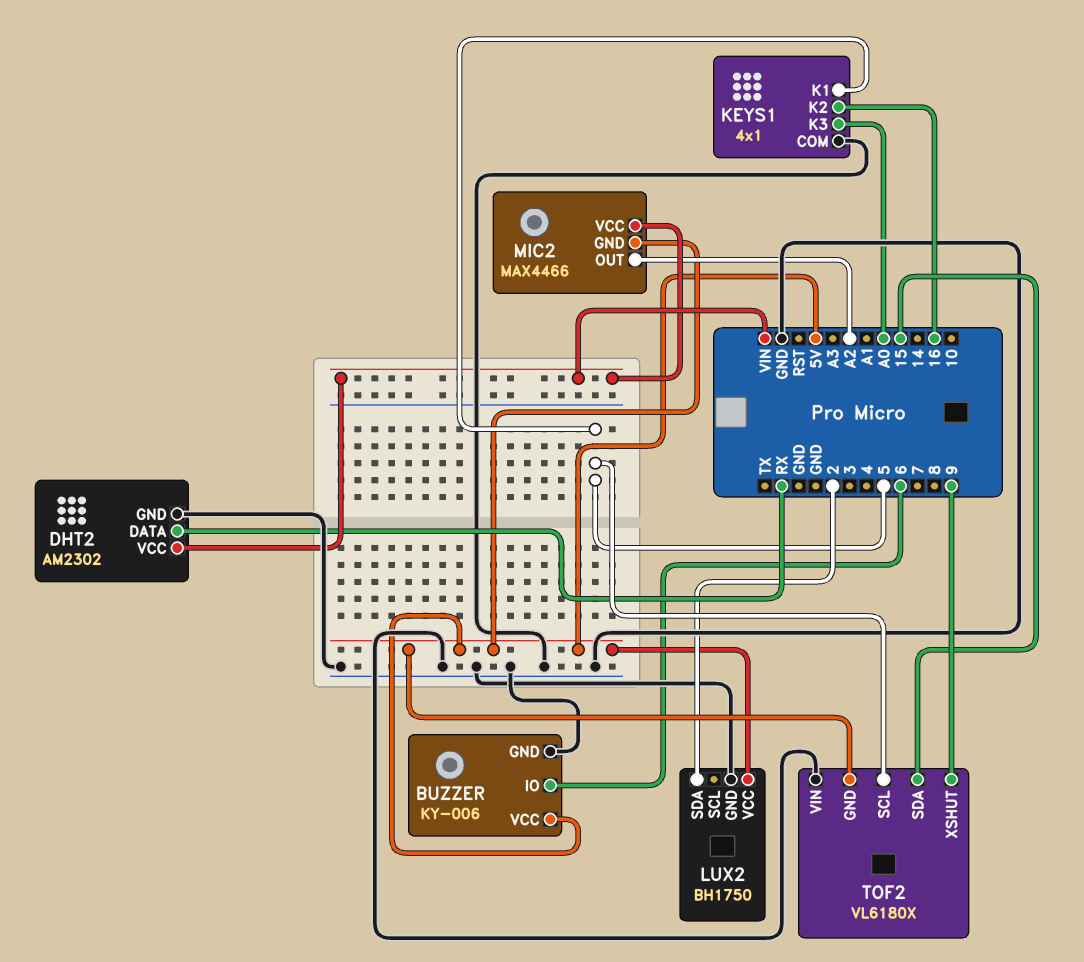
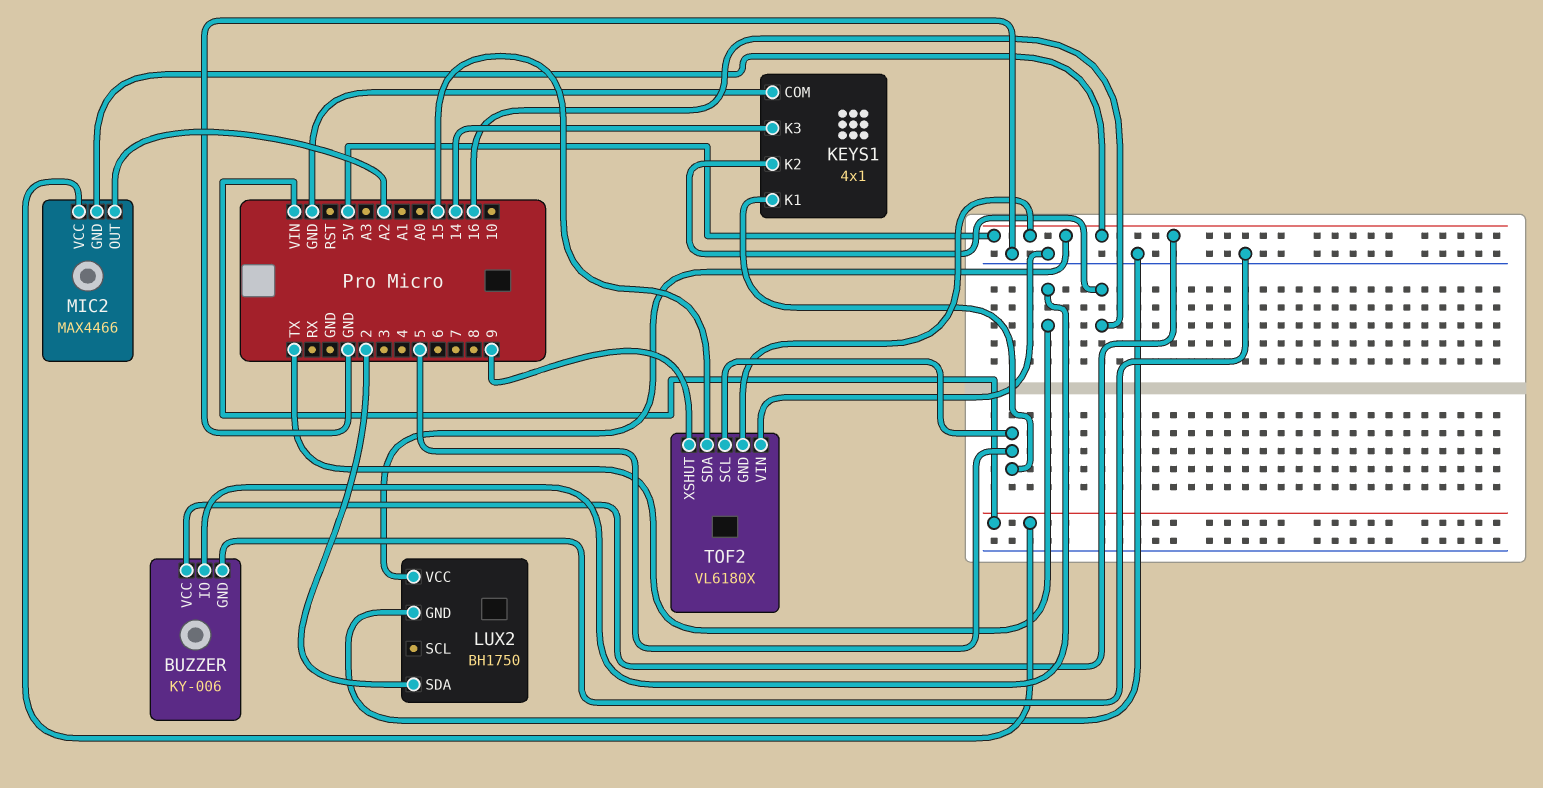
BUZZER pin IO: 6 -> TX
DHT2: AM2302 -> none
DHT2 pin DATA: RX -> none
DHT2 pin GND: GND -> none
DHT2 pin VCC: VIN -> none
KEYS1 pin K3: A0 -> 14

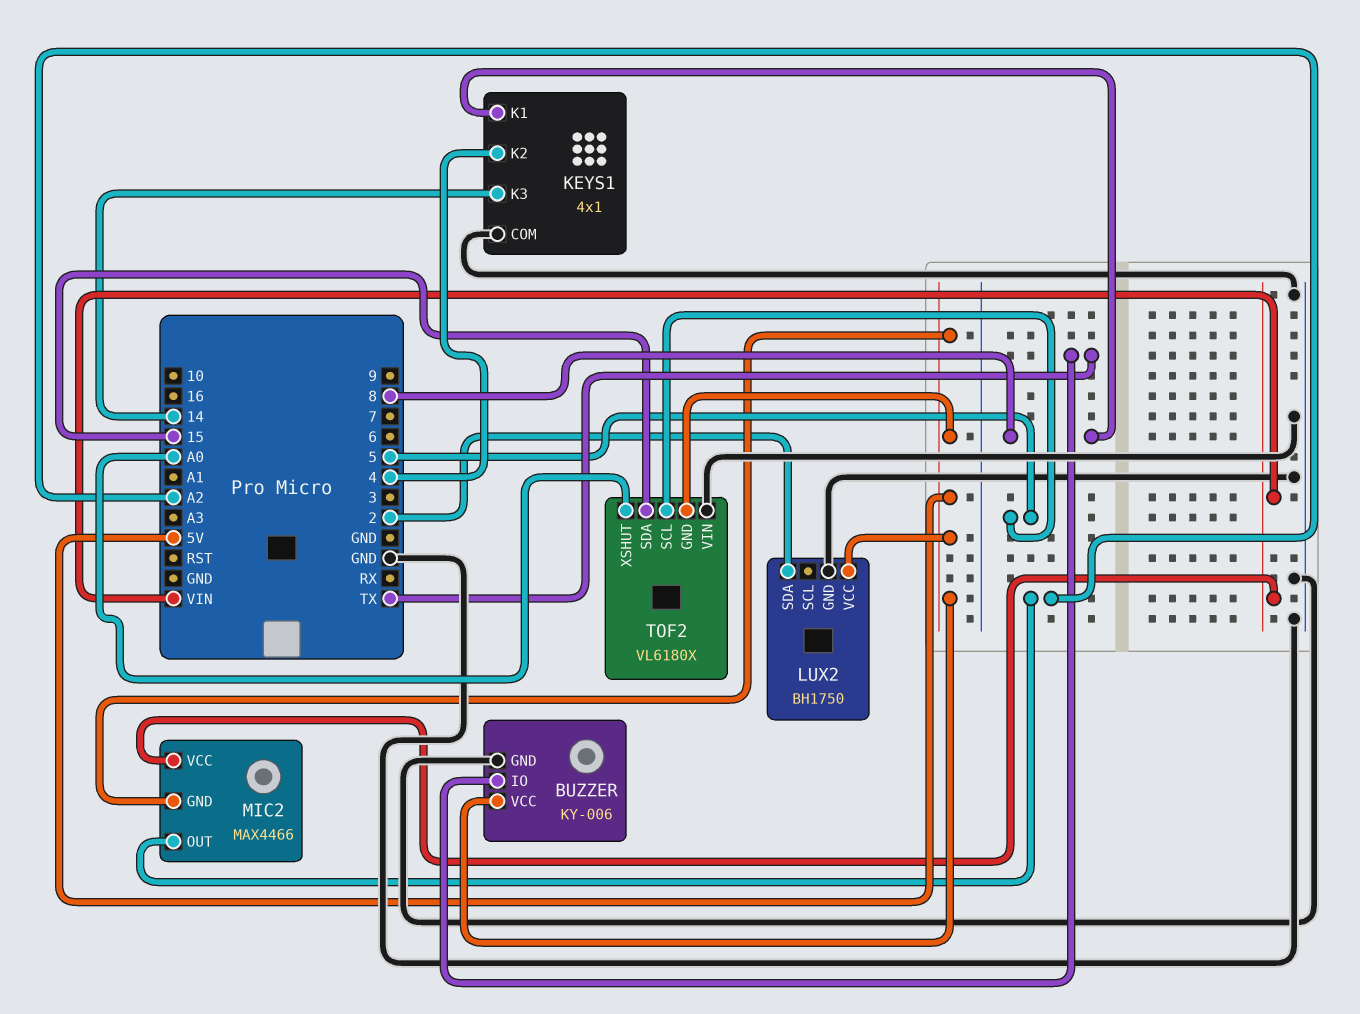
KEYS1 pin K1: 5 -> 8
KEYS1 pin K2: 16 -> 4
TOF2 pin XSHUT: 9 -> A0

